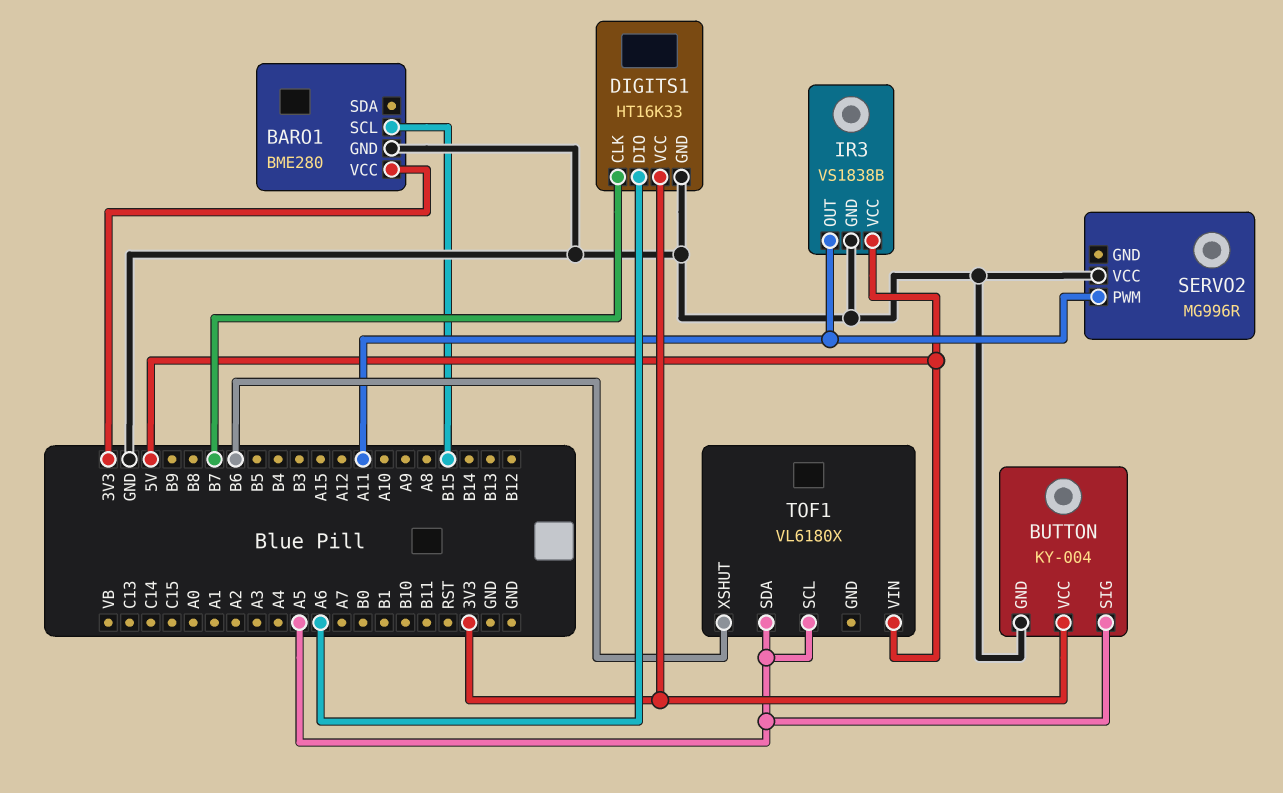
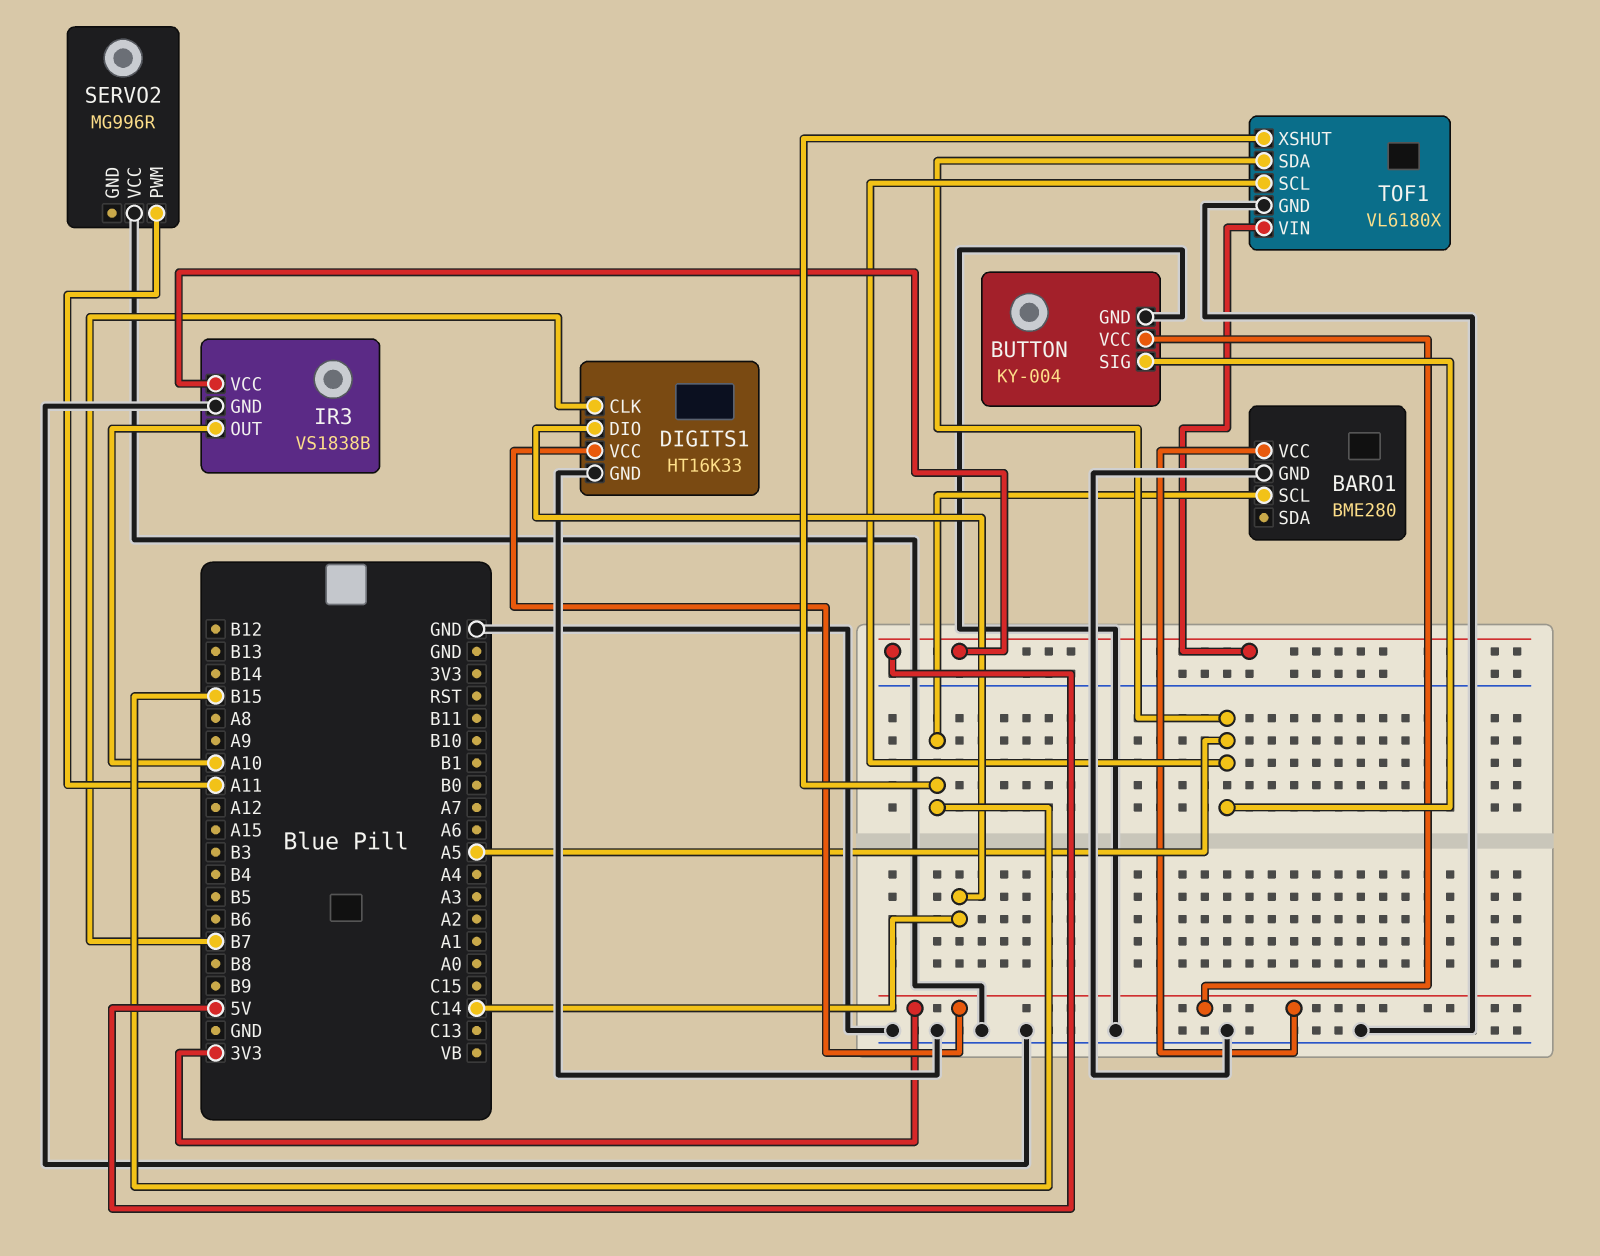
DIGITS1 pin DIO: A6 -> C14
IR3 pin OUT: A11 -> A10
TOF1 pin GND: none -> GND
TOF1 pin XSHUT: B6 -> B15

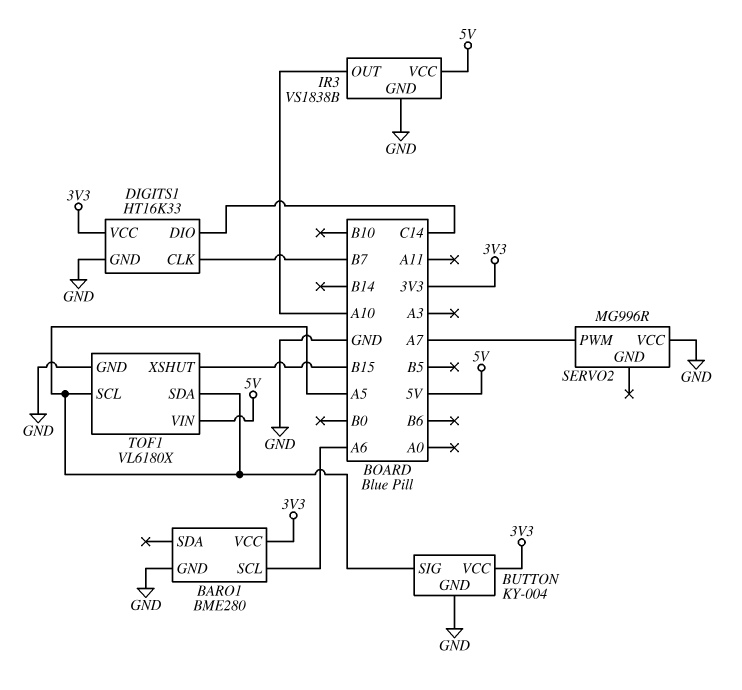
BARO1 pin SCL: B15 -> A6
SERVO2 pin PWM: A11 -> A7

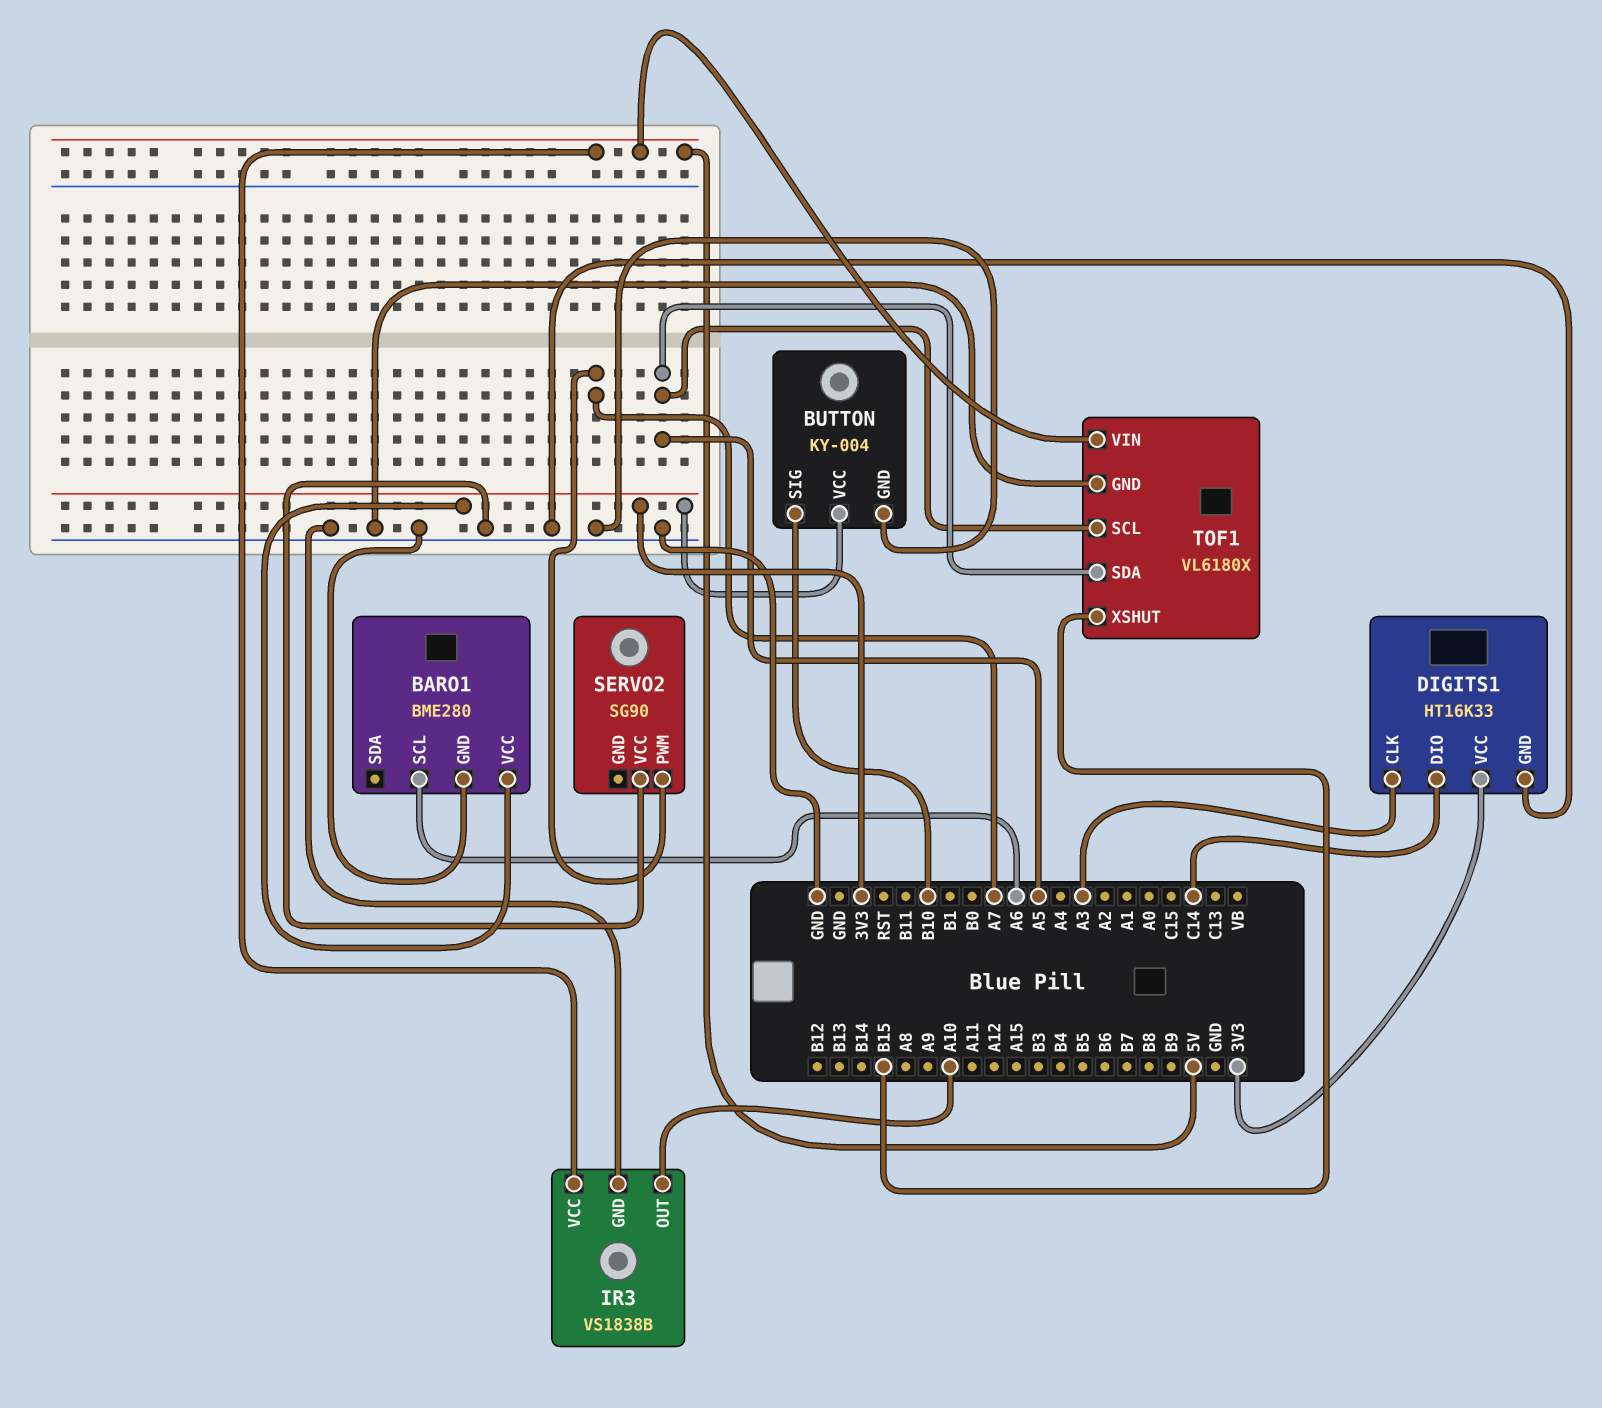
BUTTON pin SIG: A5 -> B10
DIGITS1 pin CLK: B7 -> A3
SERVO2: MG996R -> SG90

